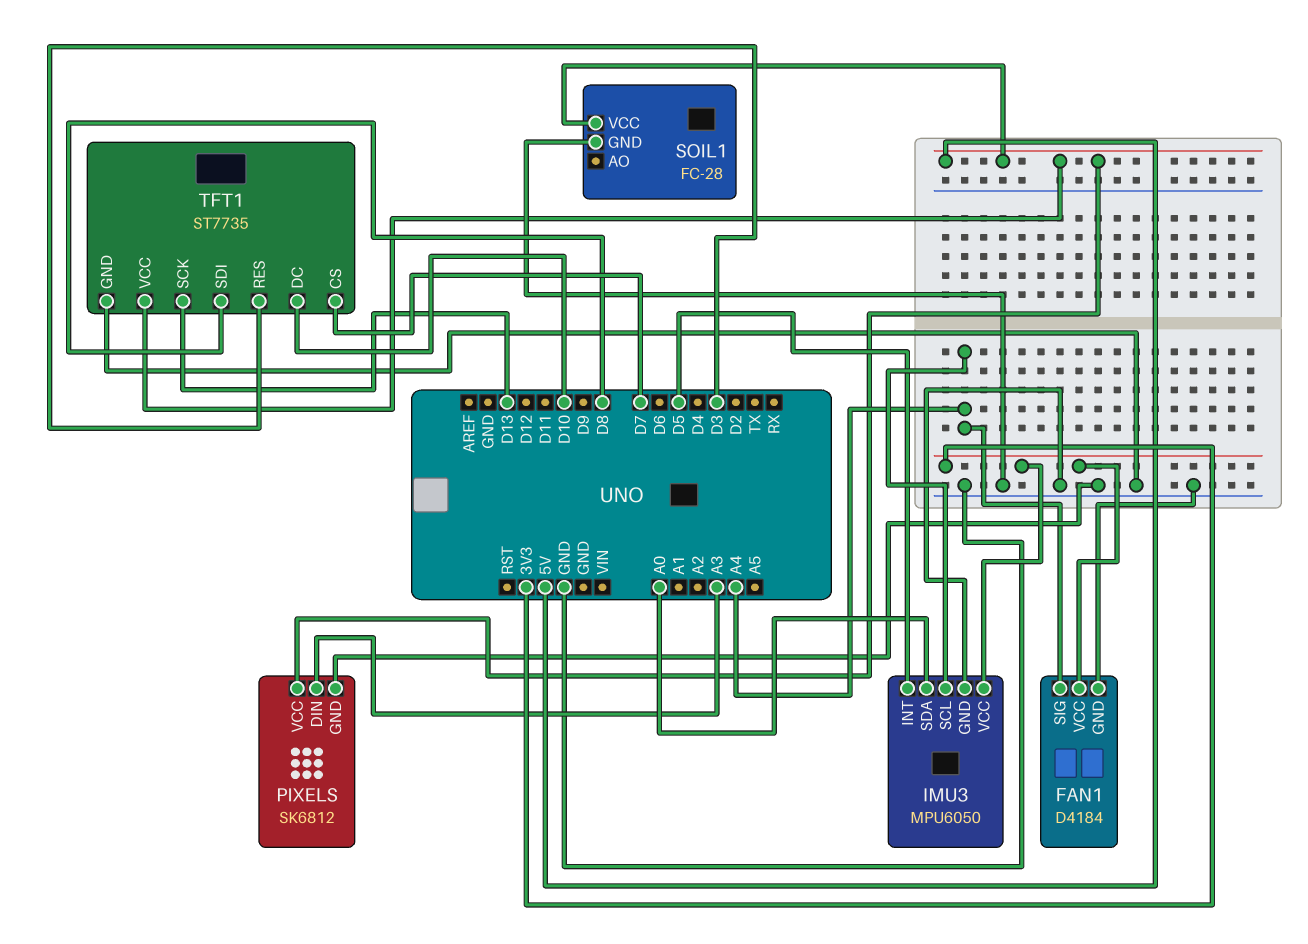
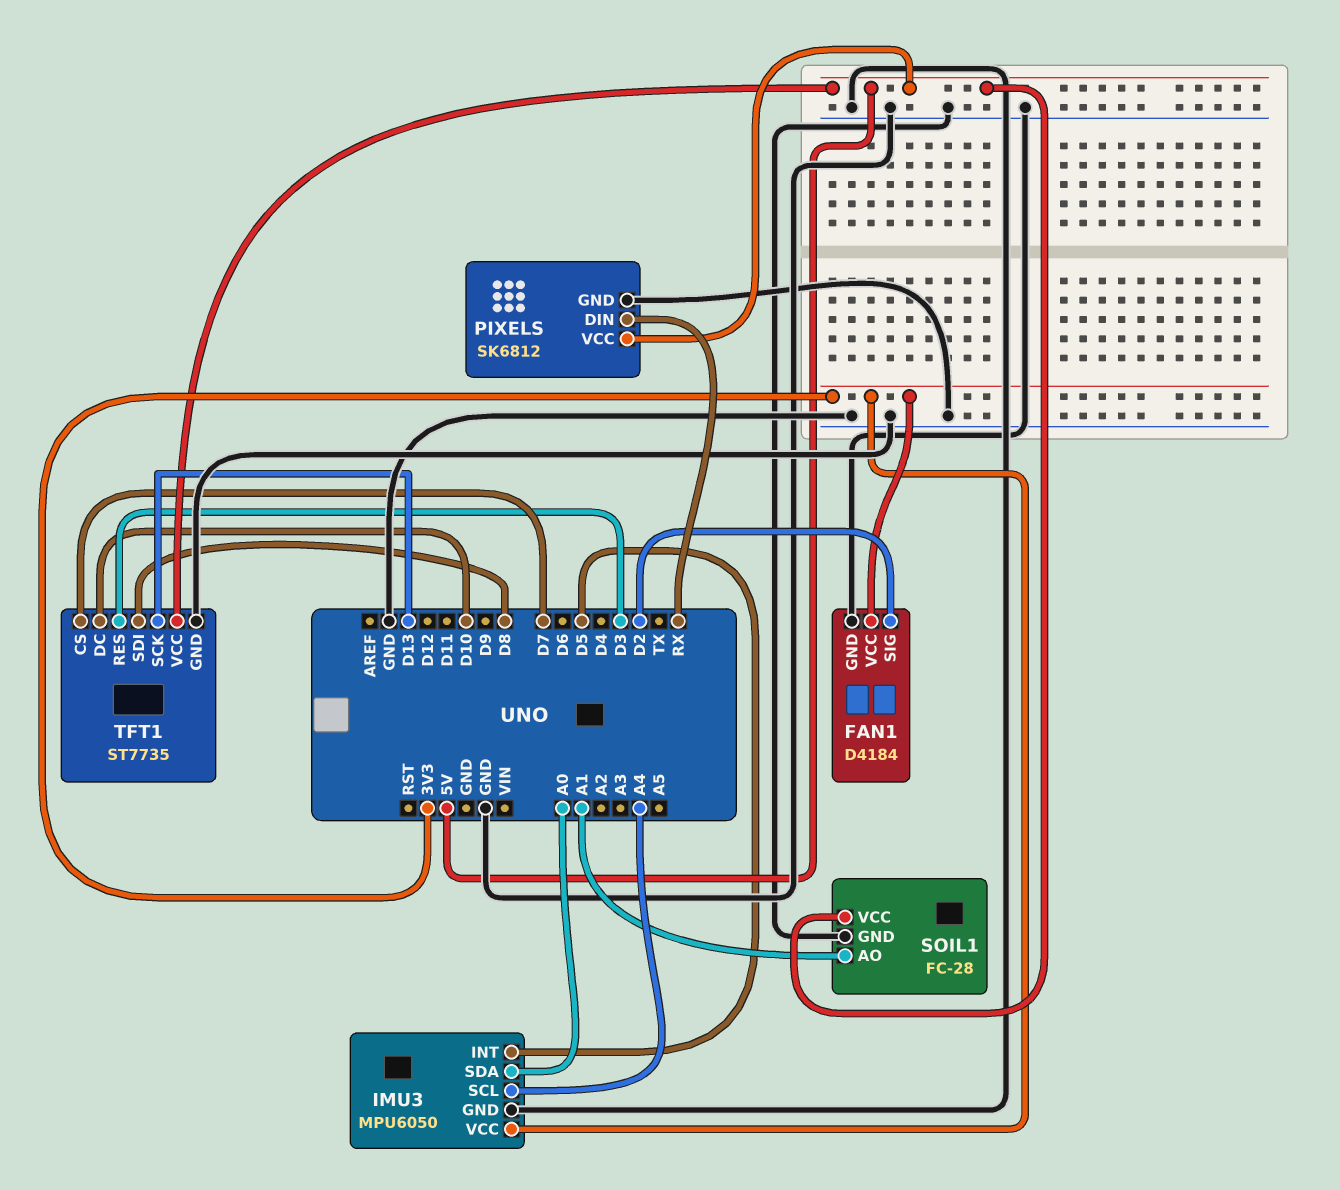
FAN1 pin SIG: A4 -> D2
PIXELS pin DIN: A3 -> RX
SOIL1 pin AO: none -> A1

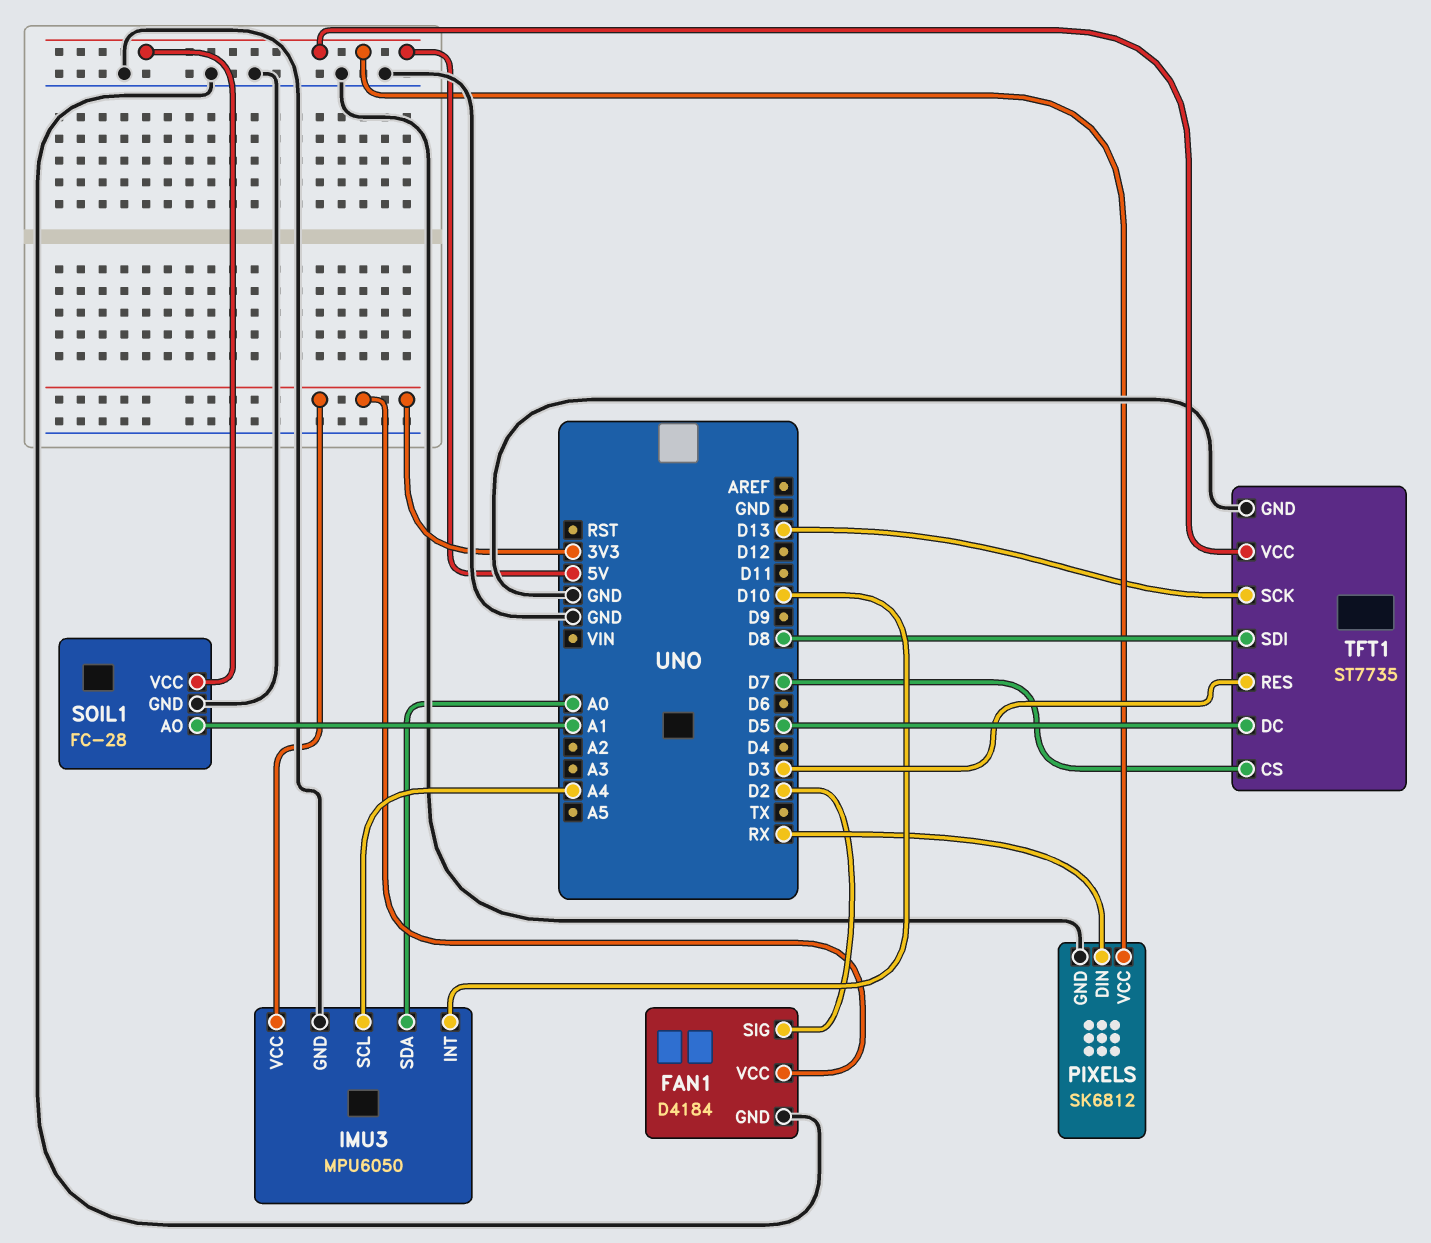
IMU3 pin INT: D5 -> D10
TFT1 pin DC: D10 -> D5

